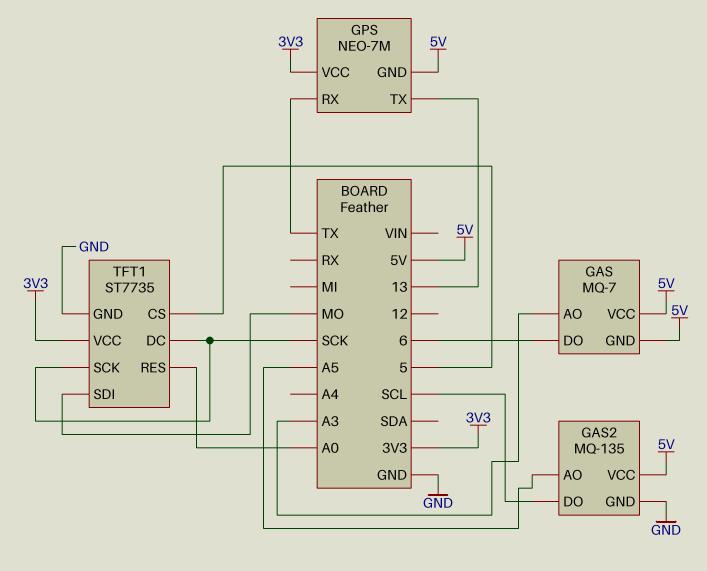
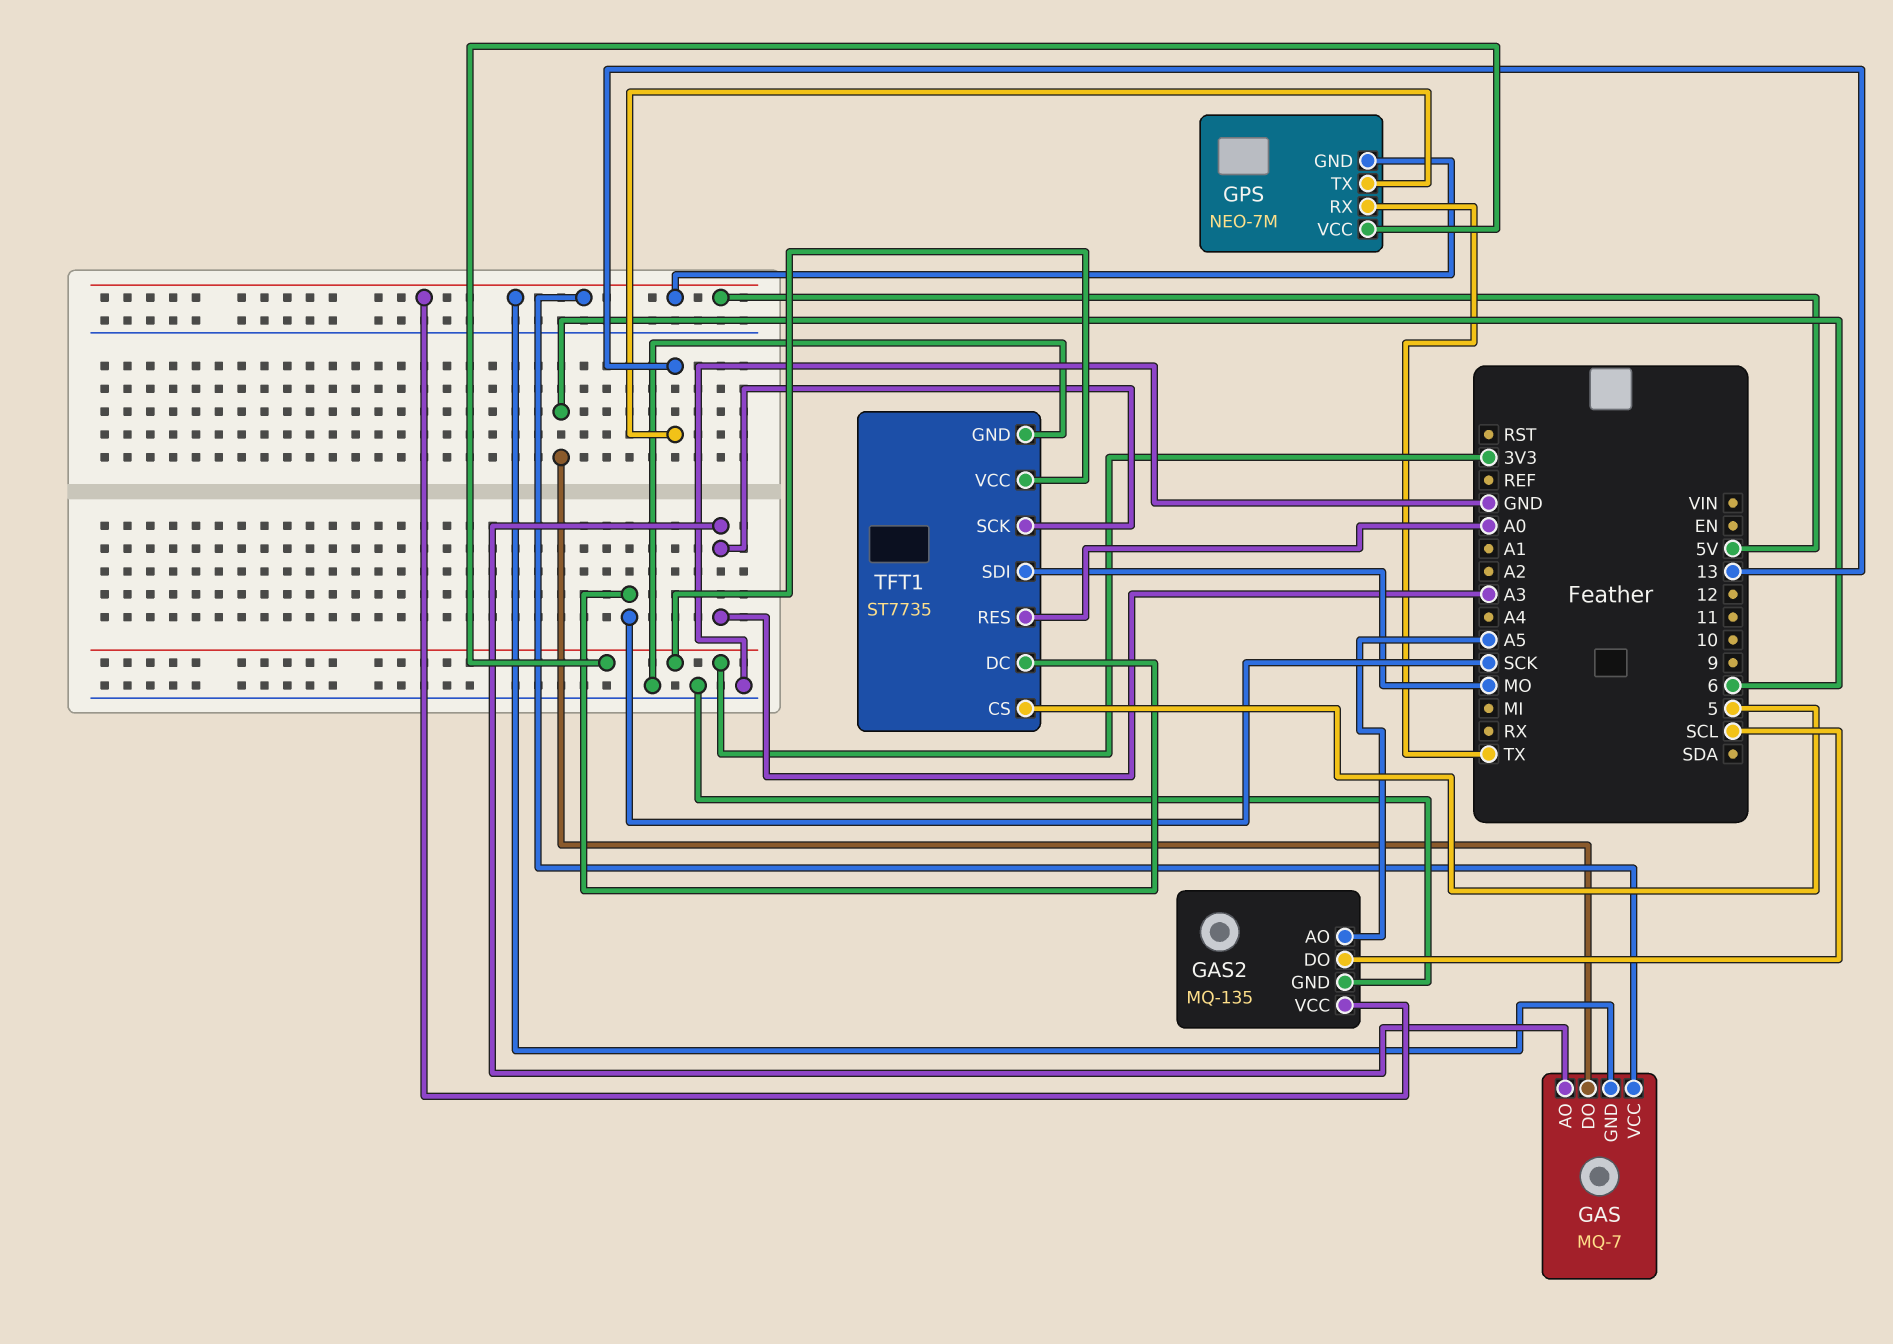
TFT1 pin SCK: SCK -> A3

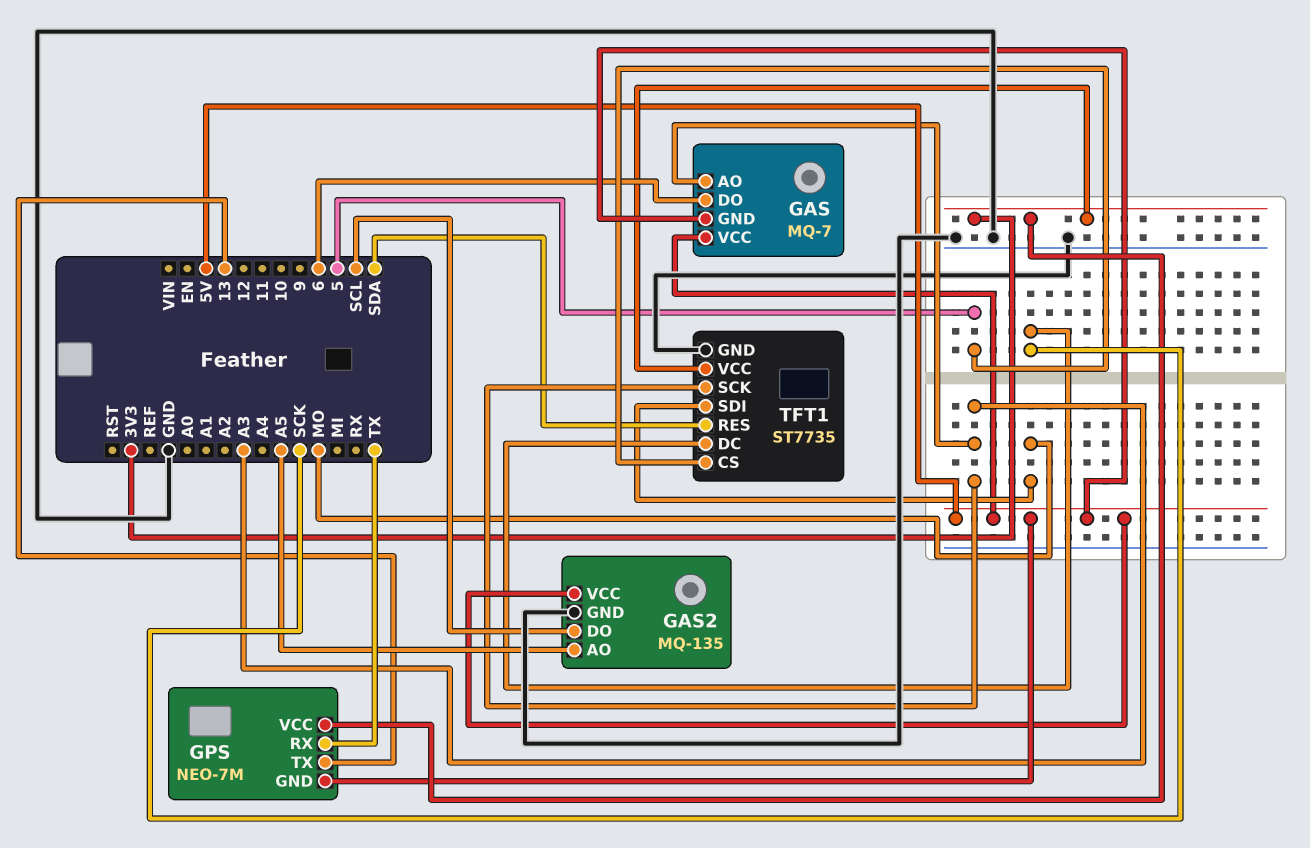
TFT1 pin RES: A0 -> SDA

